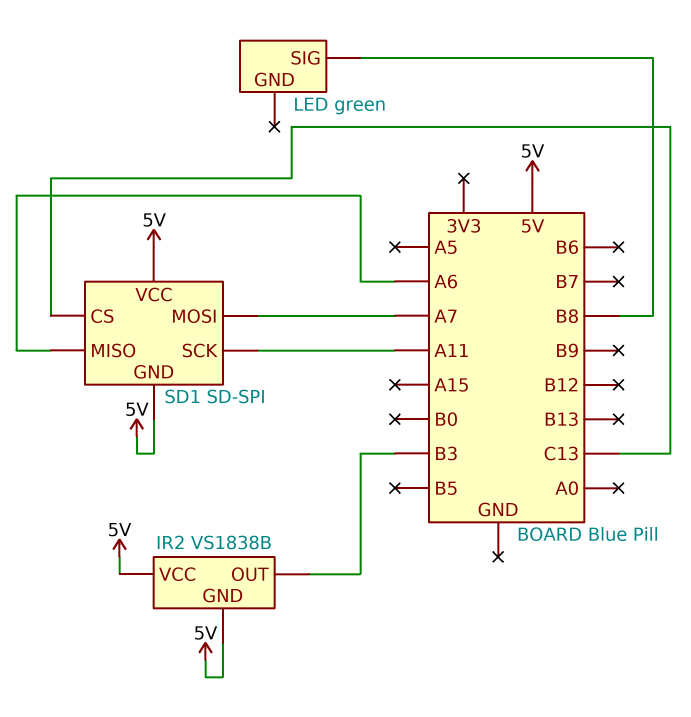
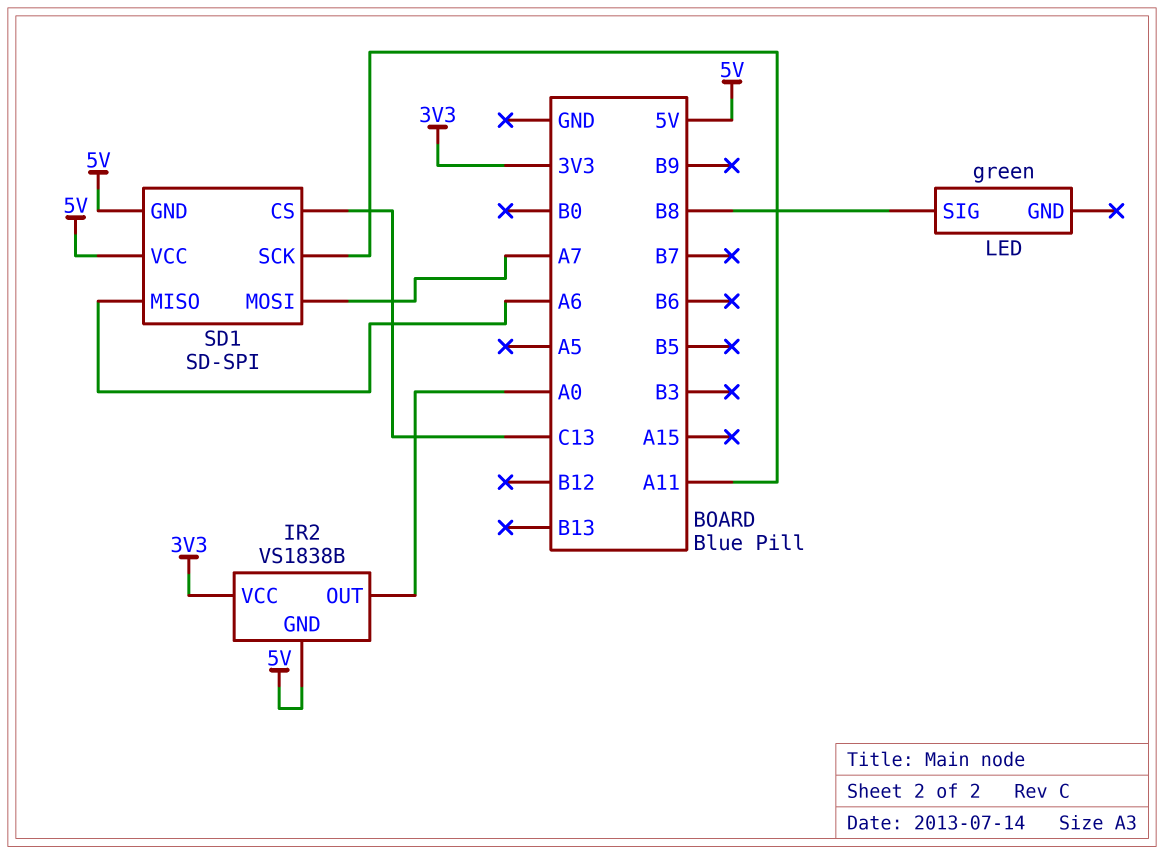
IR2 pin OUT: B3 -> A0
IR2 pin VCC: 5V -> 3V3

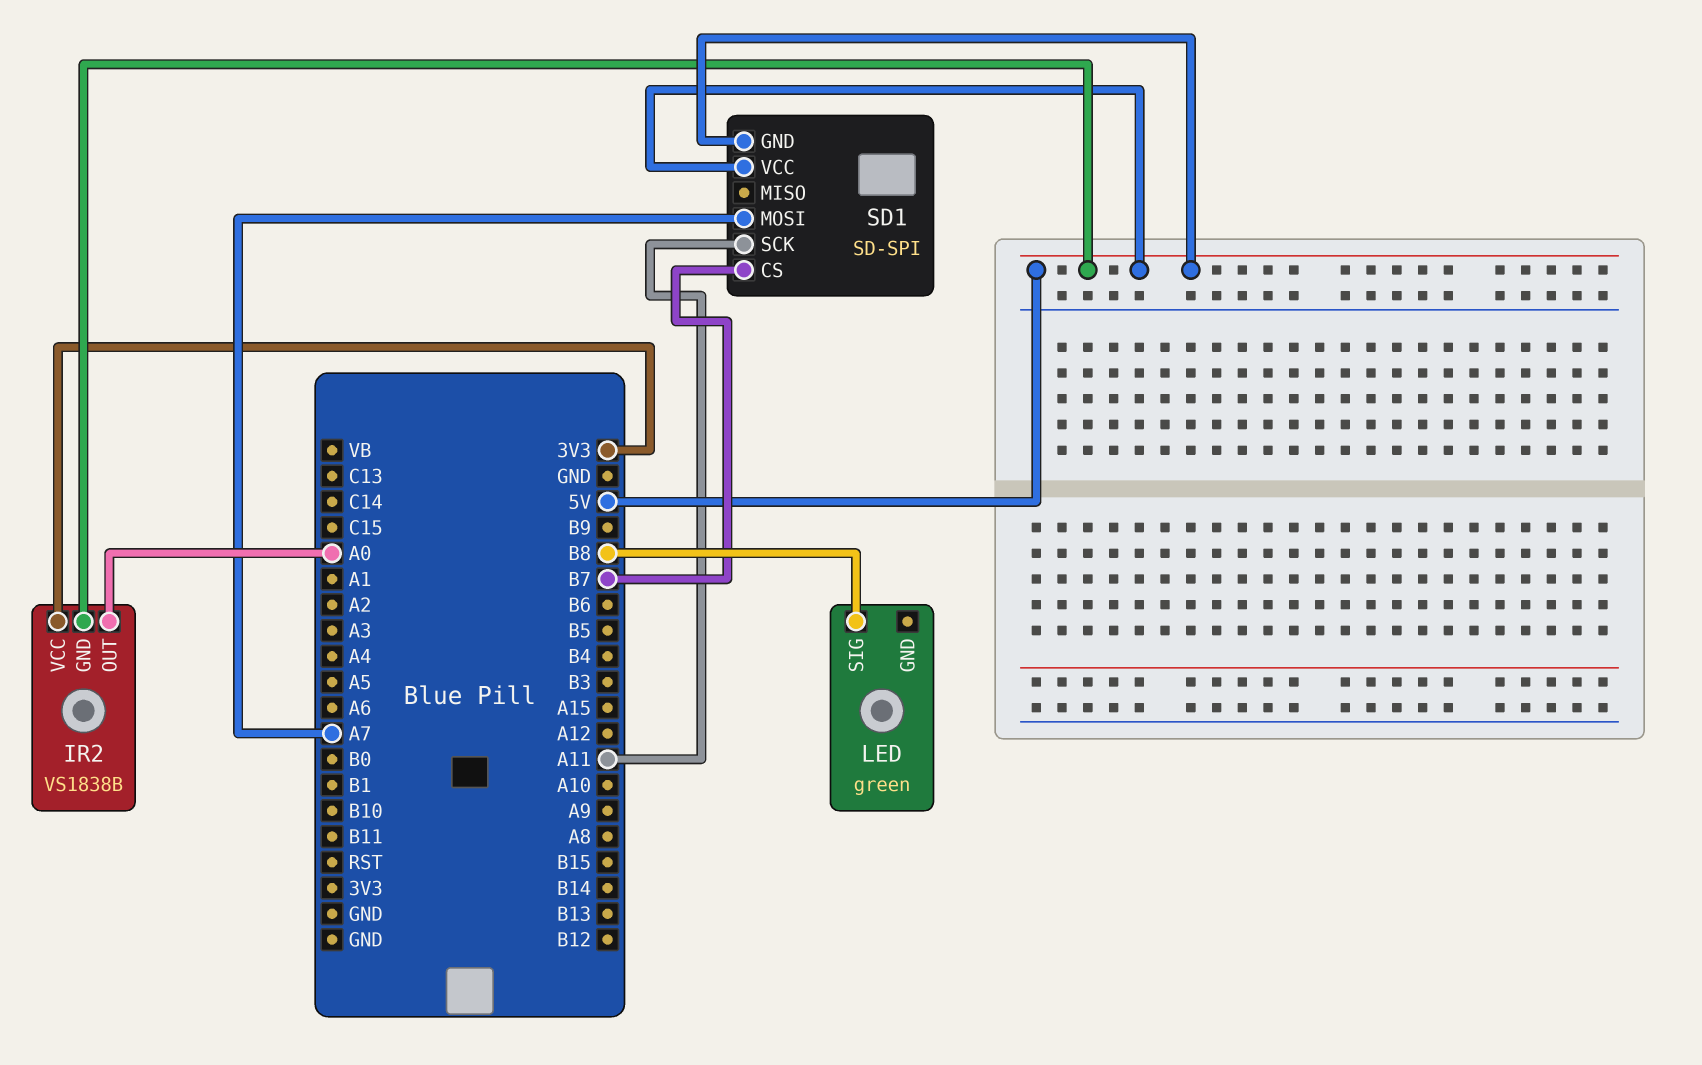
SD1 pin CS: C13 -> B7
SD1 pin MISO: A6 -> none

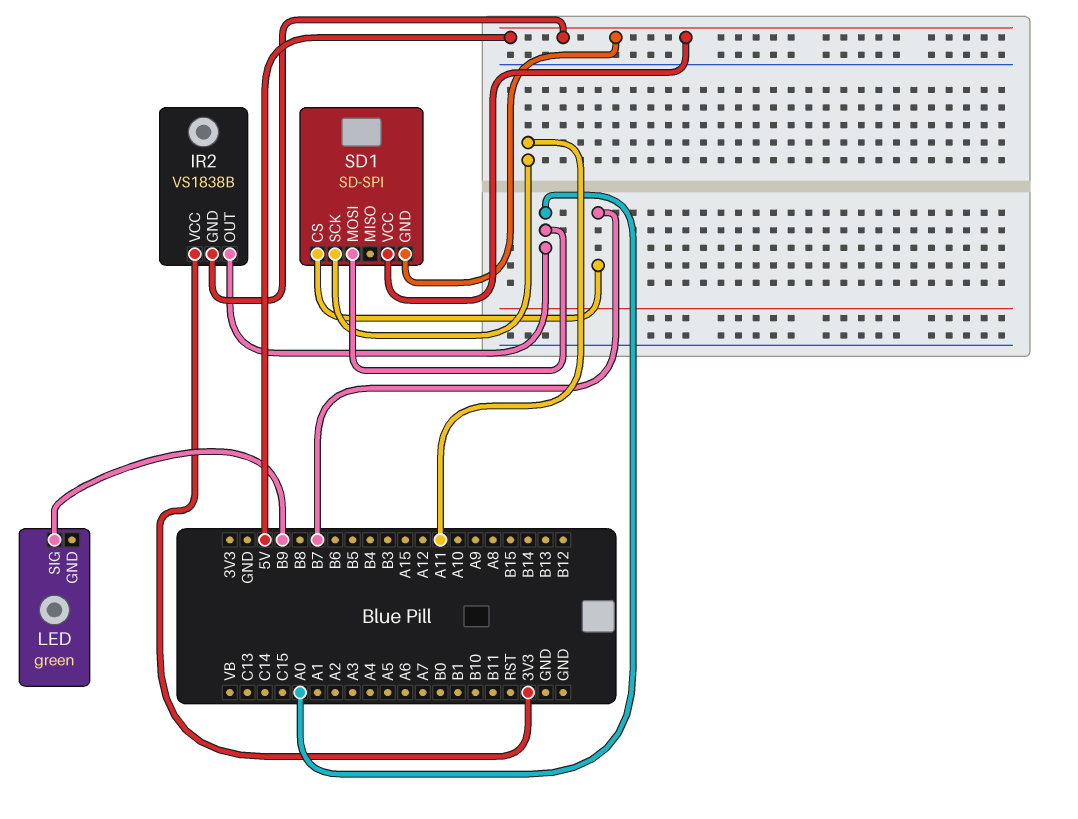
LED pin SIG: B8 -> B9
SD1 pin MOSI: A7 -> A0

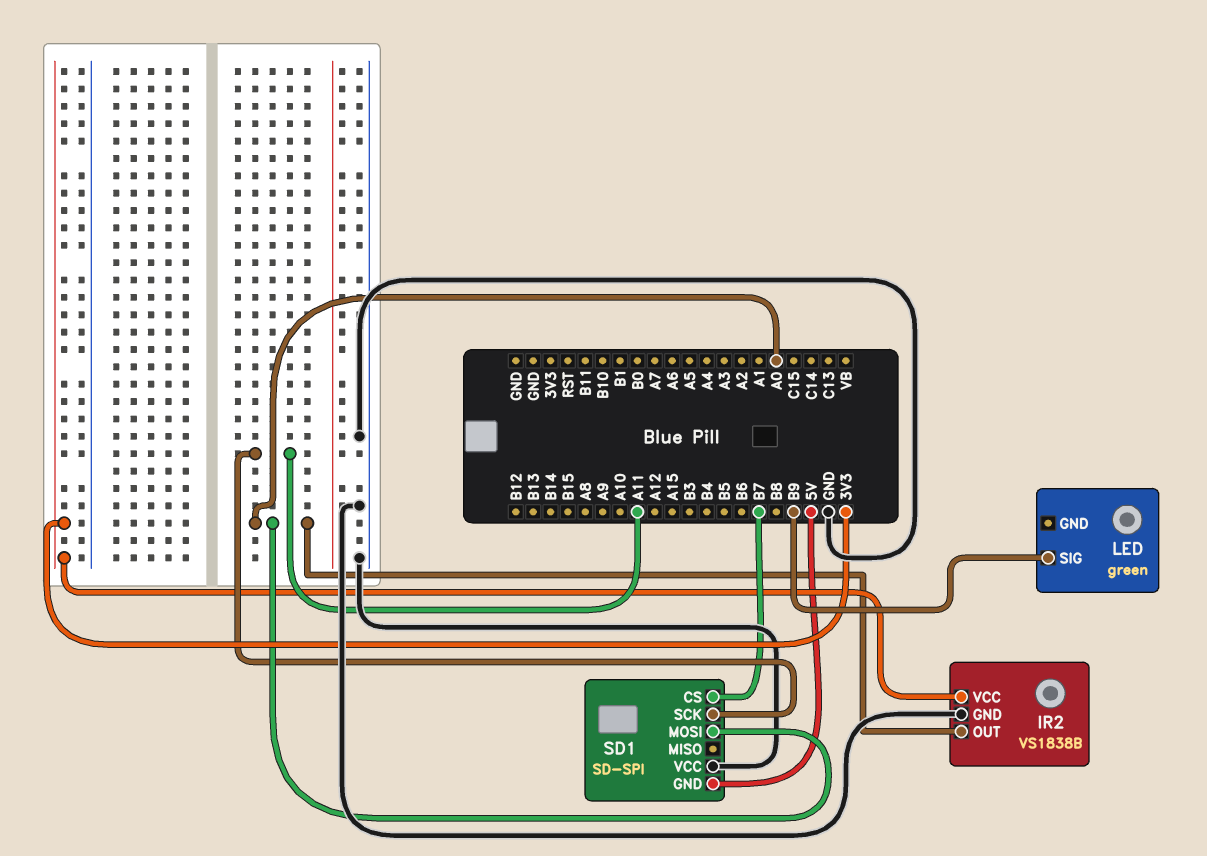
IR2 pin GND: 5V -> GND
SD1 pin VCC: 5V -> GND

